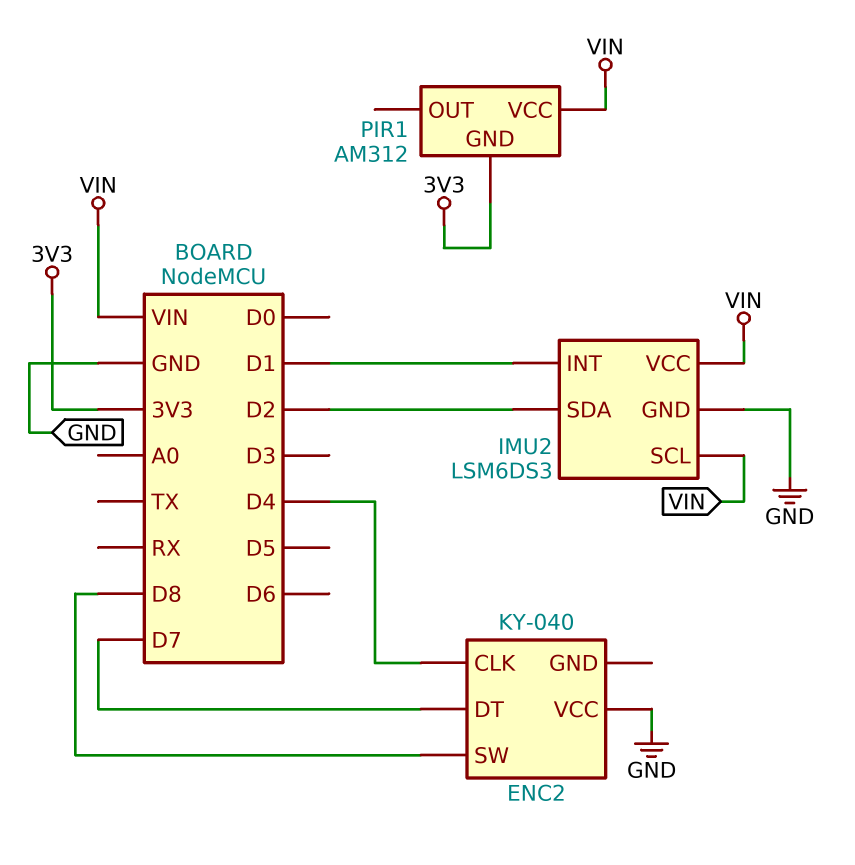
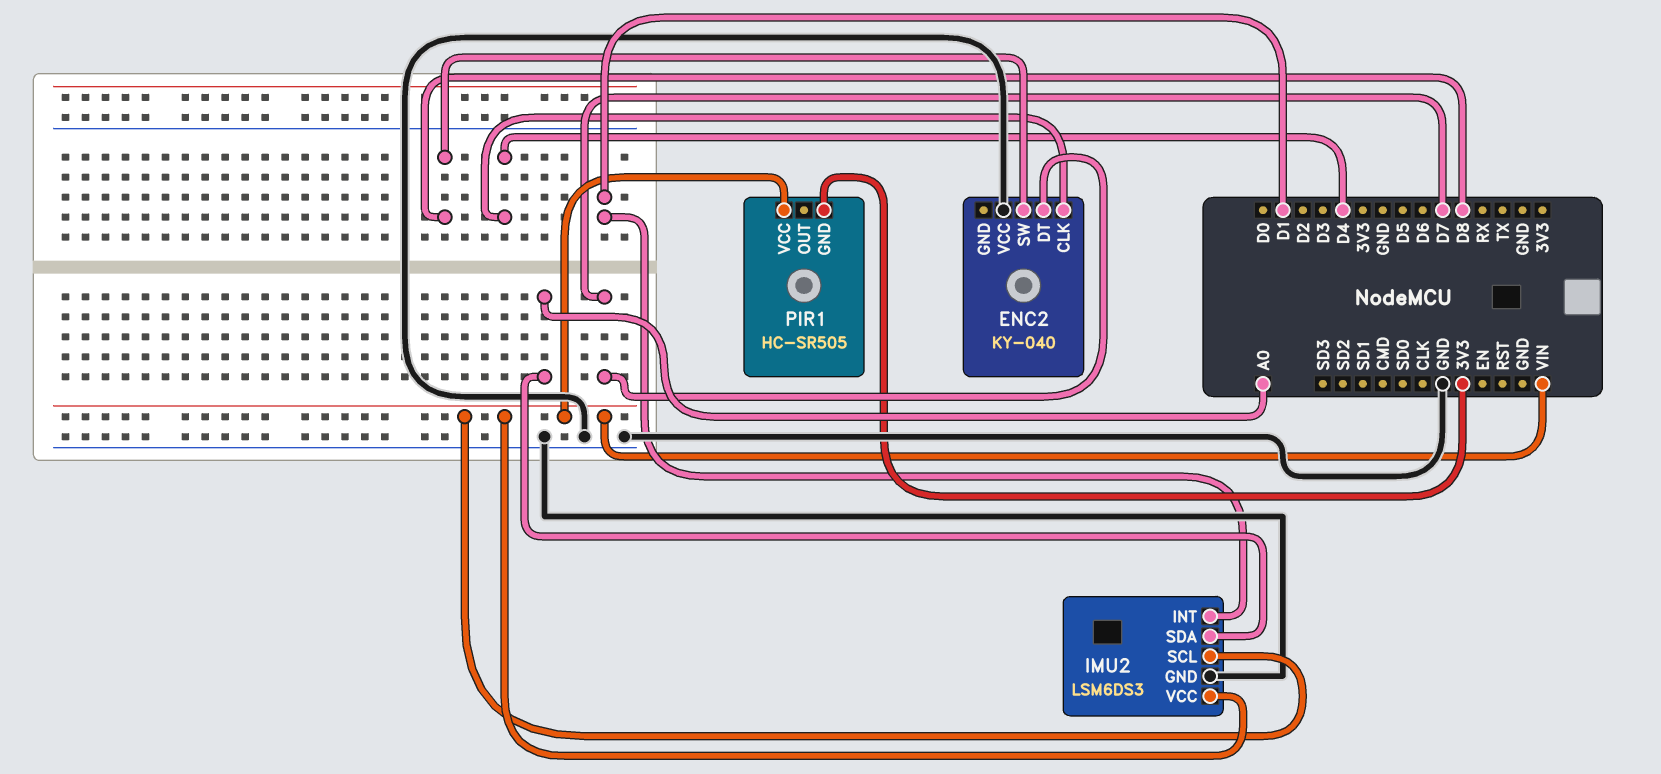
IMU2 pin SDA: D2 -> A0
PIR1: AM312 -> HC-SR505

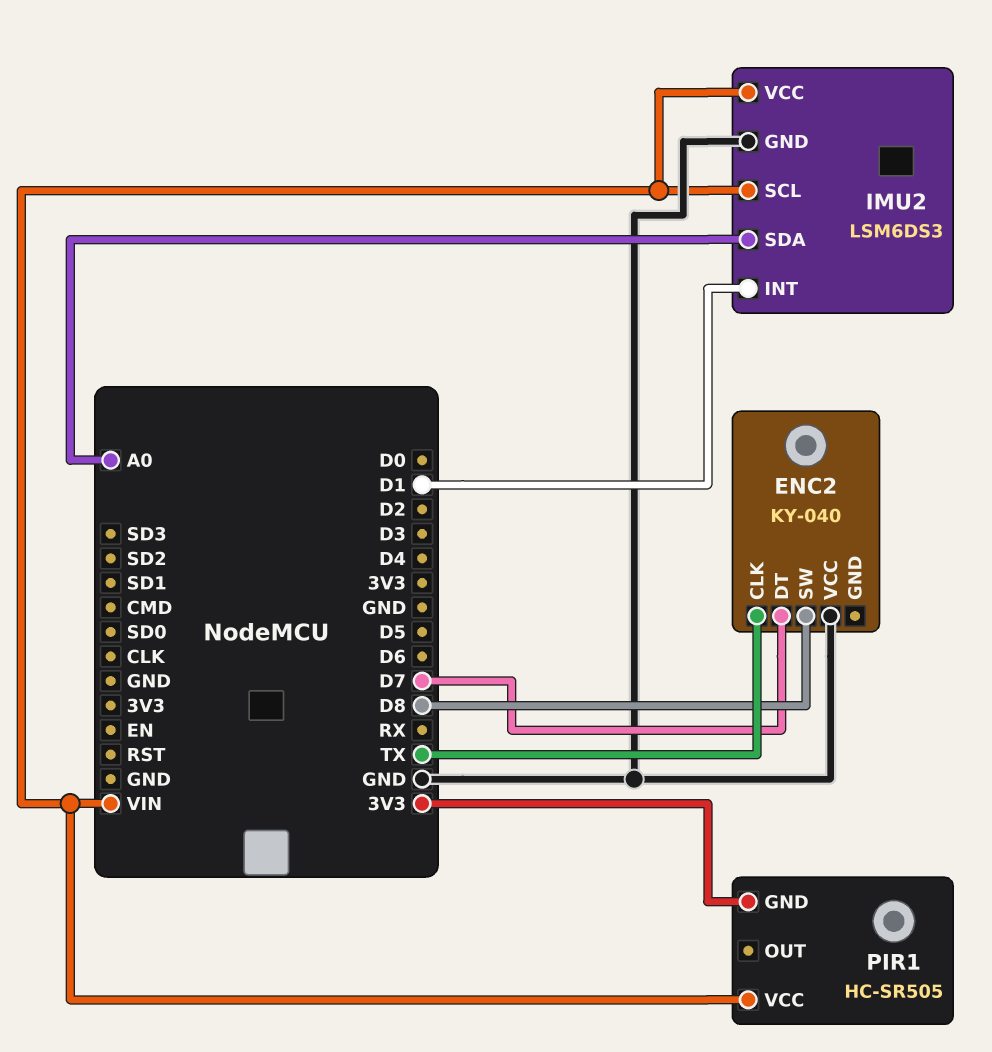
ENC2 pin CLK: D4 -> TX

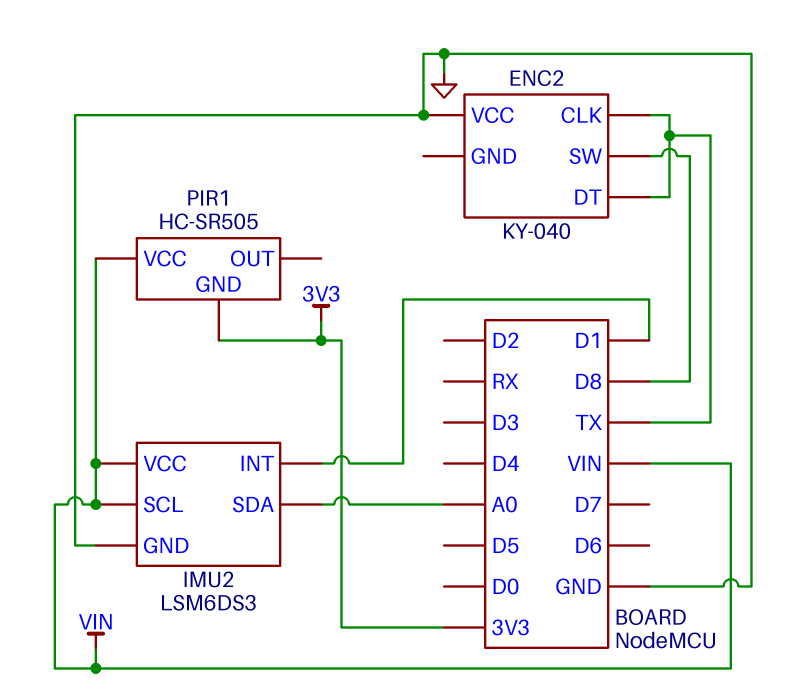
ENC2 pin DT: D7 -> TX

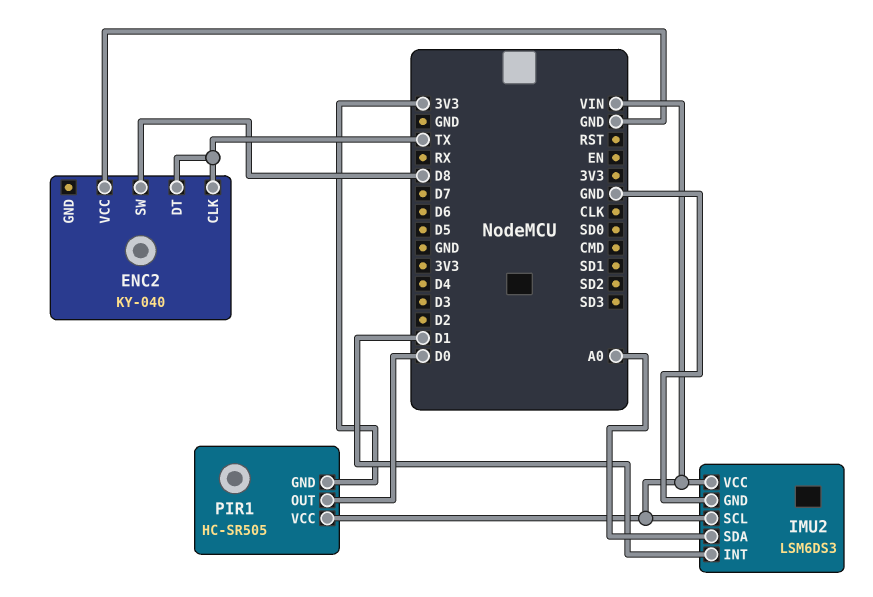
PIR1 pin OUT: none -> D0

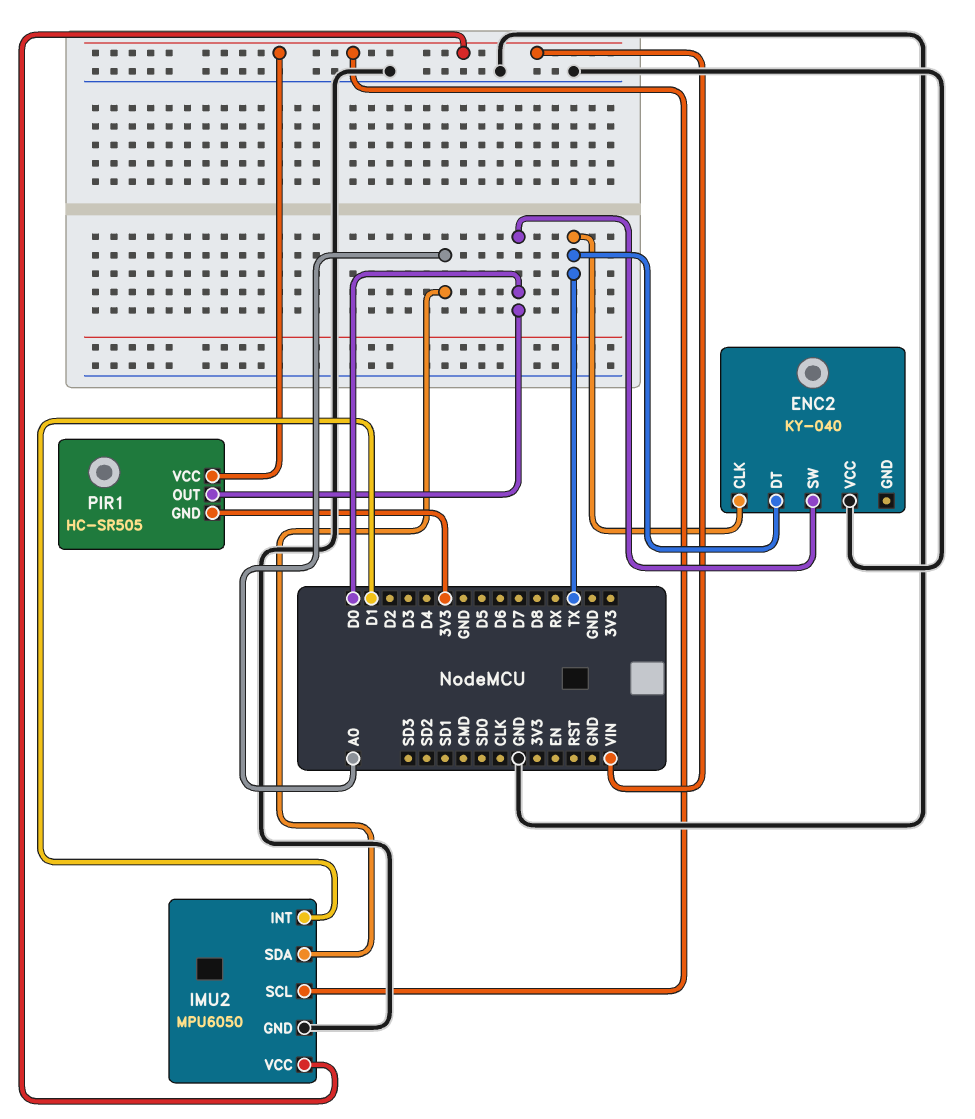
ENC2 pin SW: D8 -> D0
IMU2: LSM6DS3 -> MPU6050

